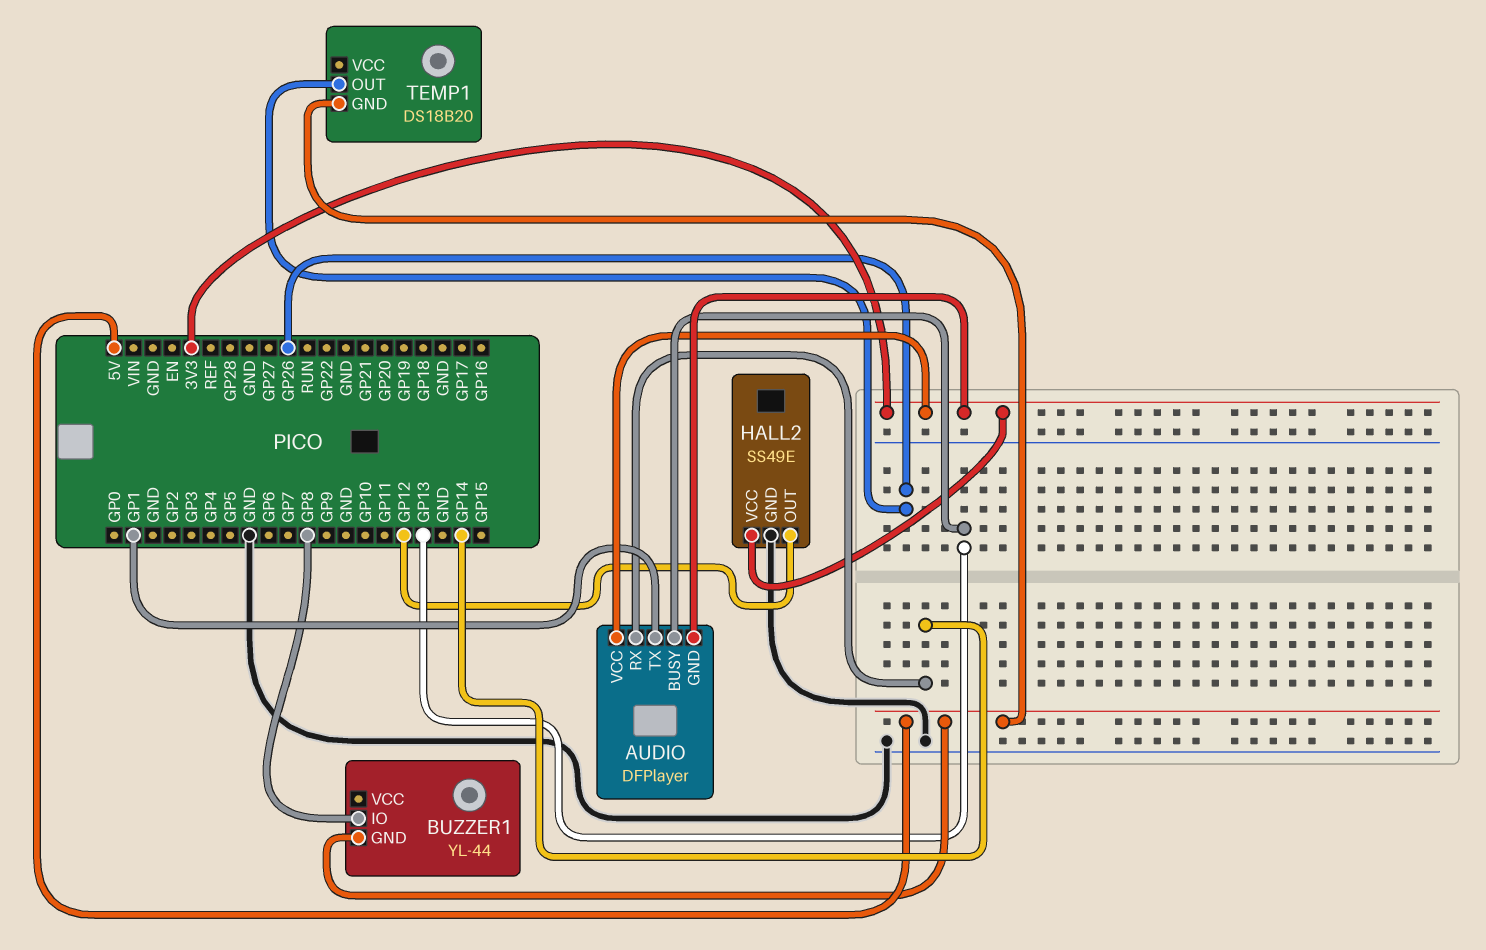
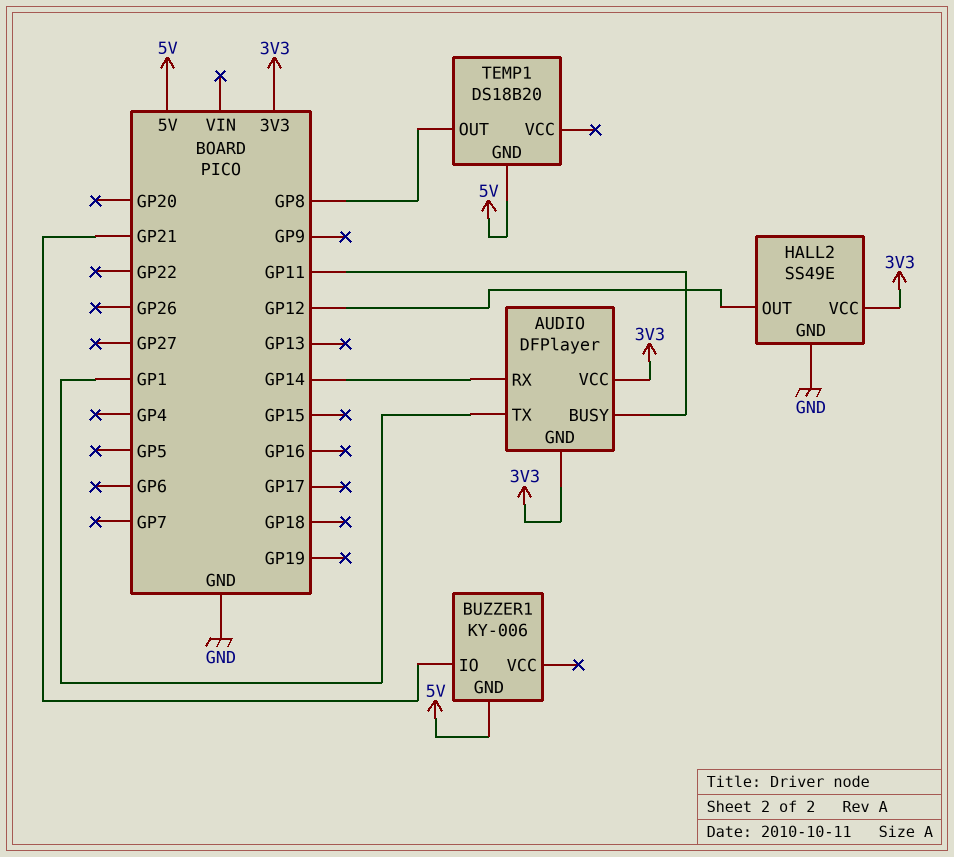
AUDIO pin BUSY: GP13 -> GP11
BUZZER1: YL-44 -> KY-006
BUZZER1 pin IO: GP8 -> GP21
TEMP1 pin OUT: GP26 -> GP8

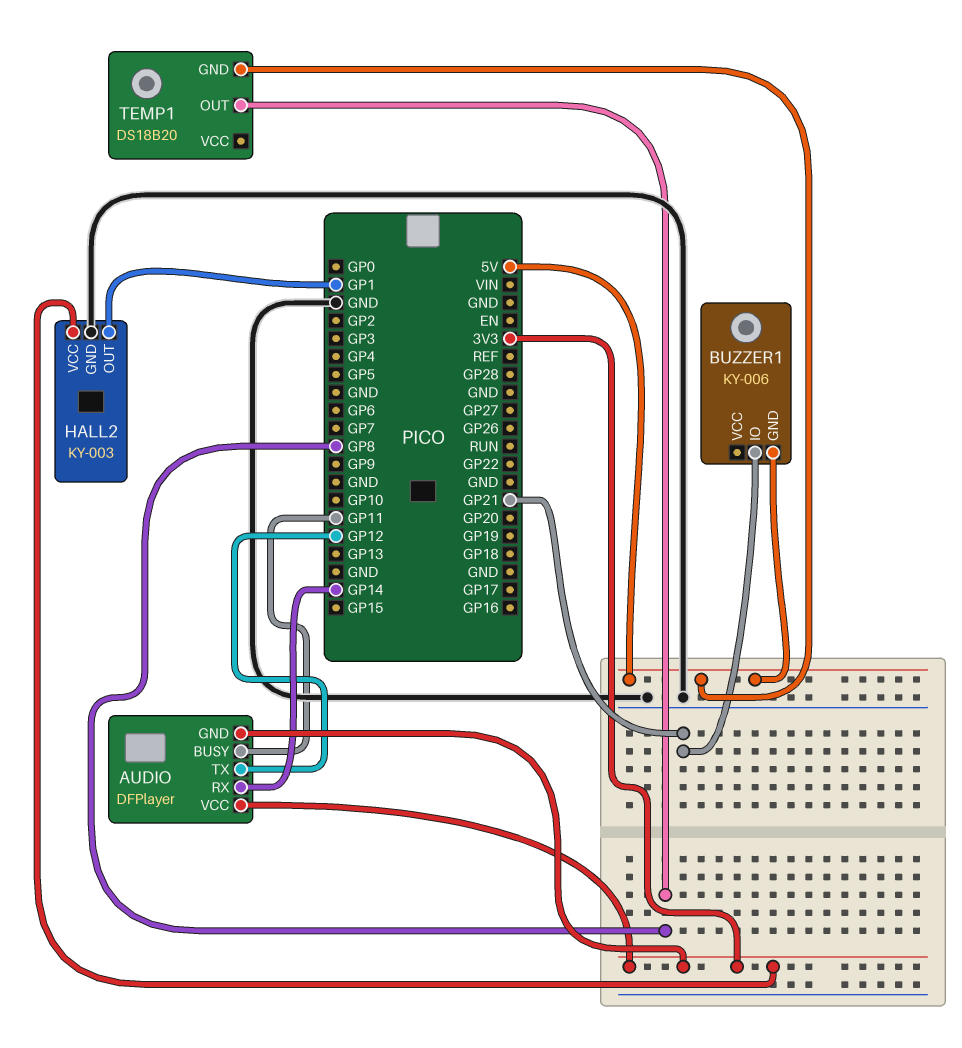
AUDIO pin TX: GP1 -> GP12
HALL2: SS49E -> KY-003
HALL2 pin OUT: GP12 -> GP1

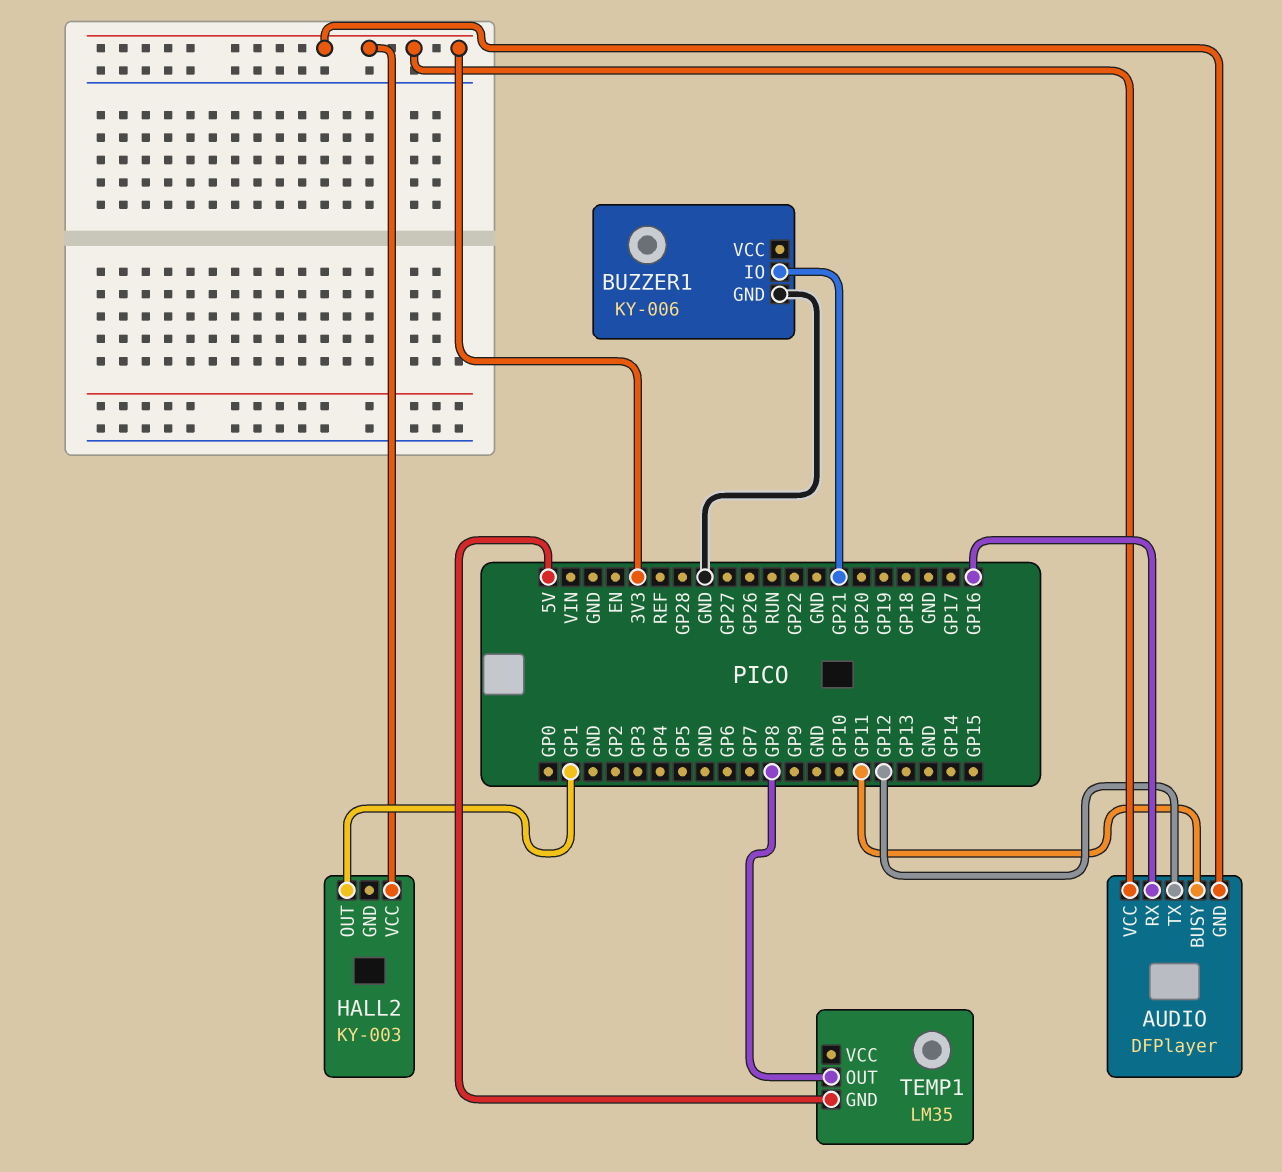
AUDIO pin RX: GP14 -> GP16
BUZZER1 pin GND: 5V -> GND
HALL2 pin GND: GND -> none
TEMP1: DS18B20 -> LM35

